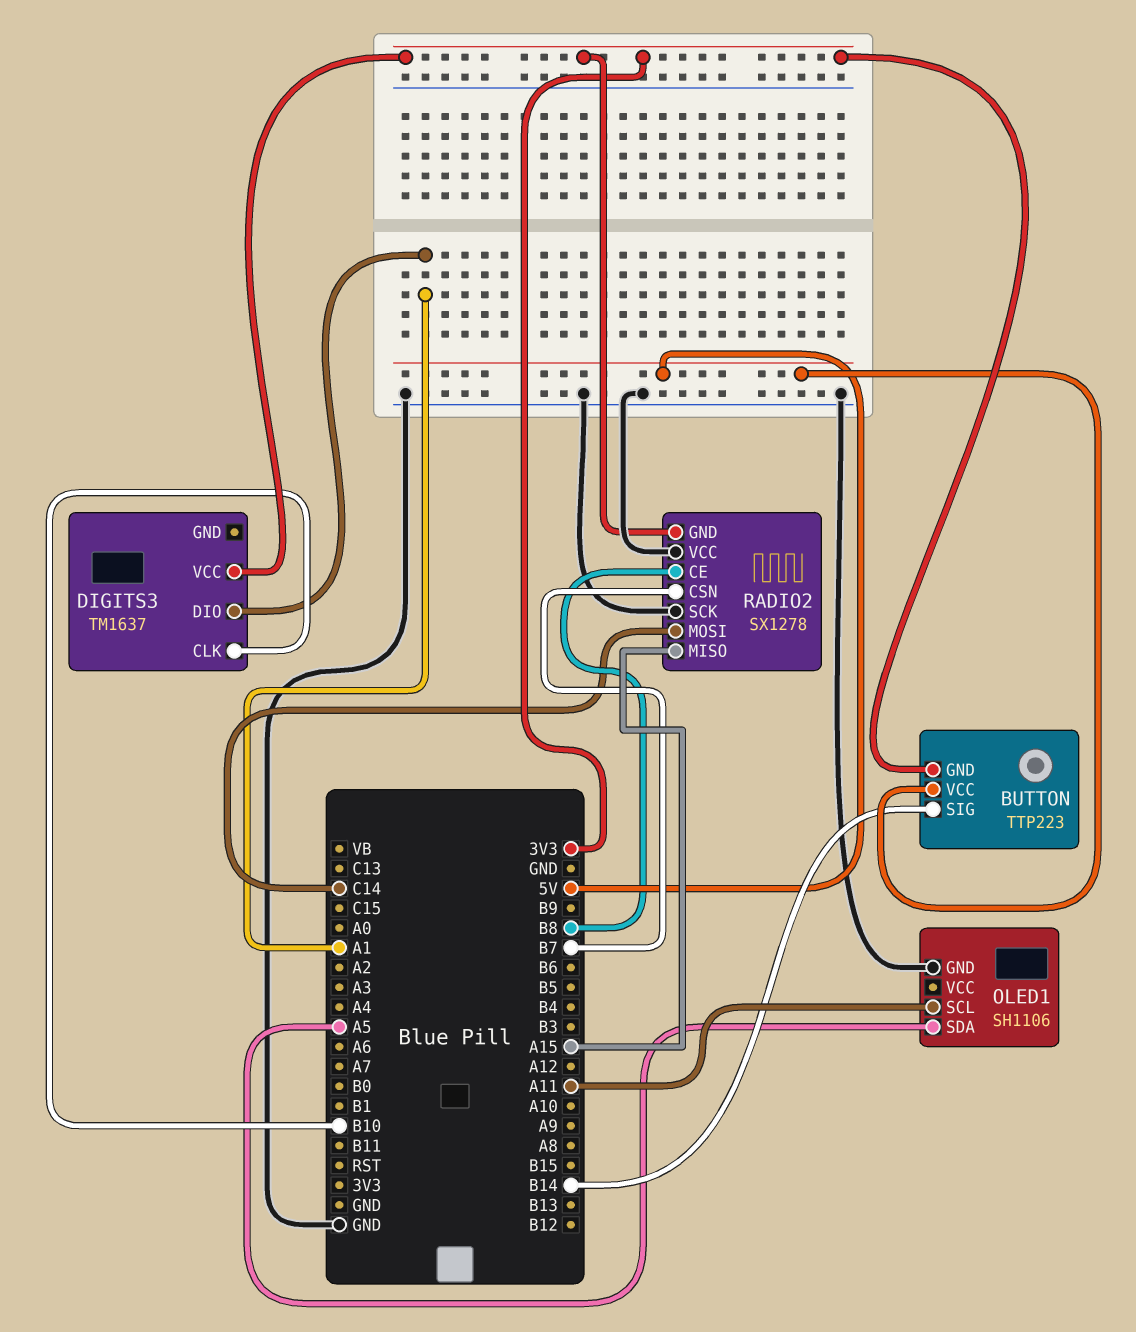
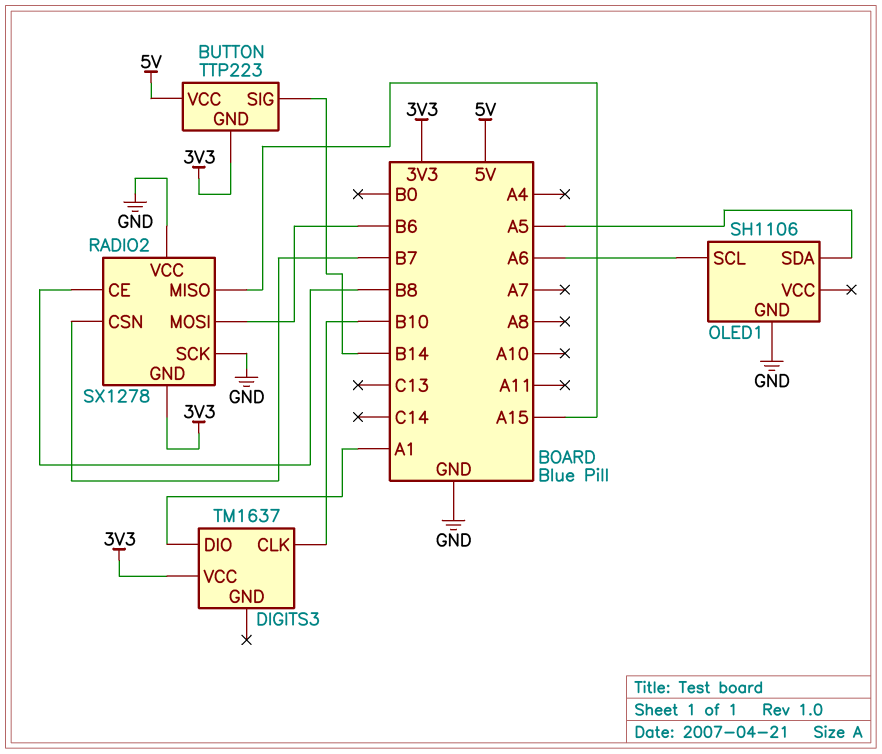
OLED1 pin SCL: A11 -> A6
RADIO2 pin MOSI: C14 -> B6

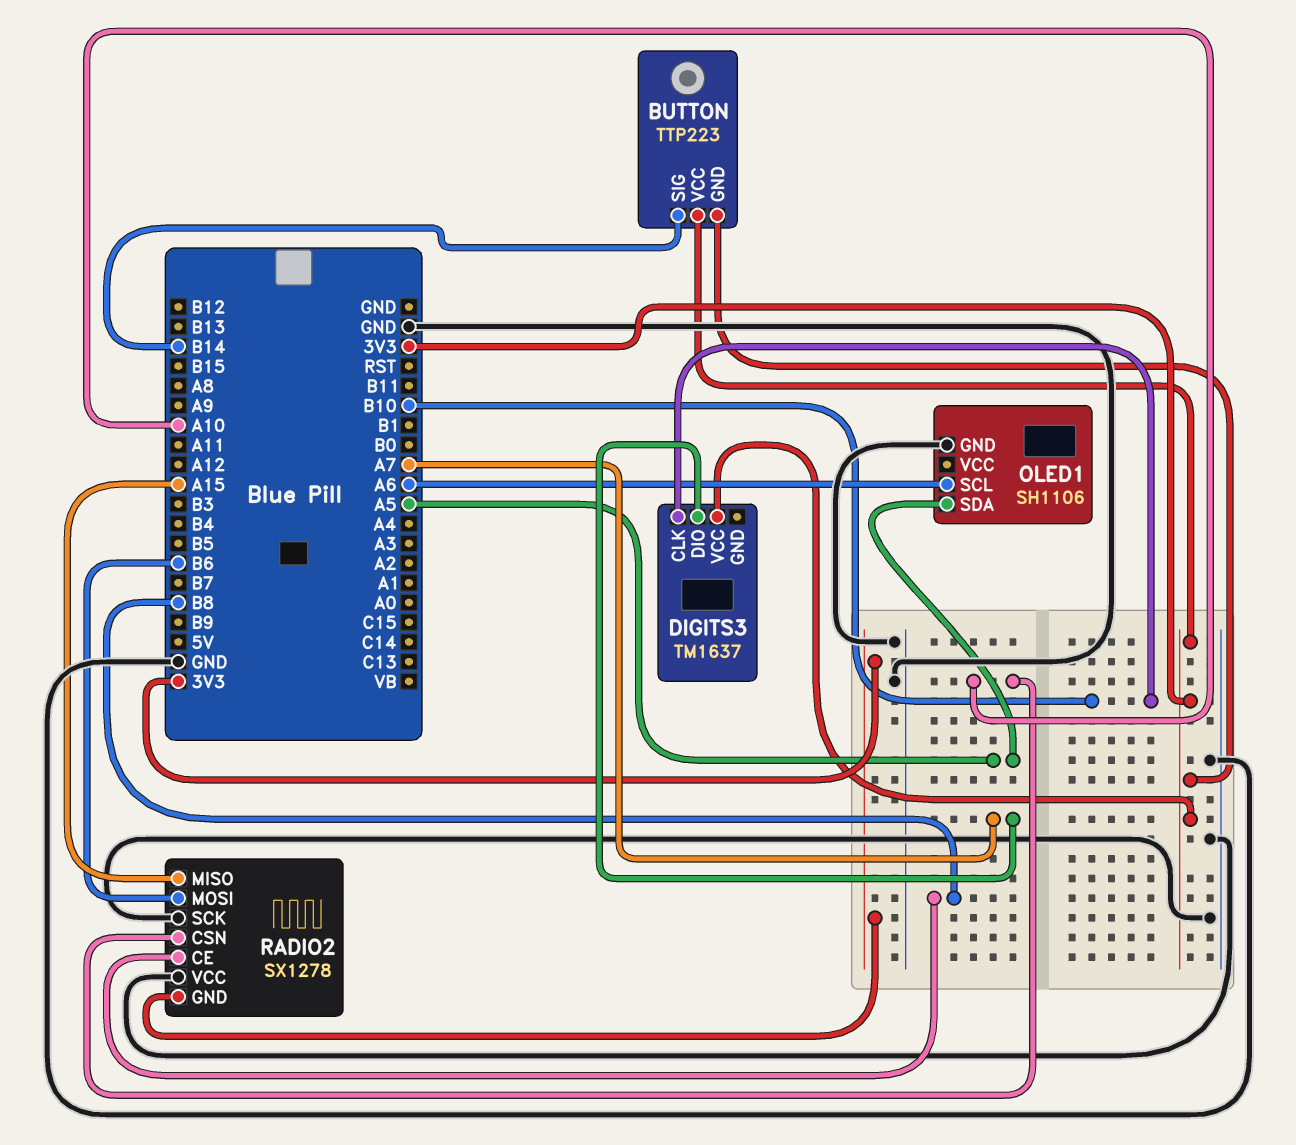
BUTTON pin VCC: 5V -> 3V3
DIGITS3 pin DIO: A1 -> A7
RADIO2 pin CSN: B7 -> A10

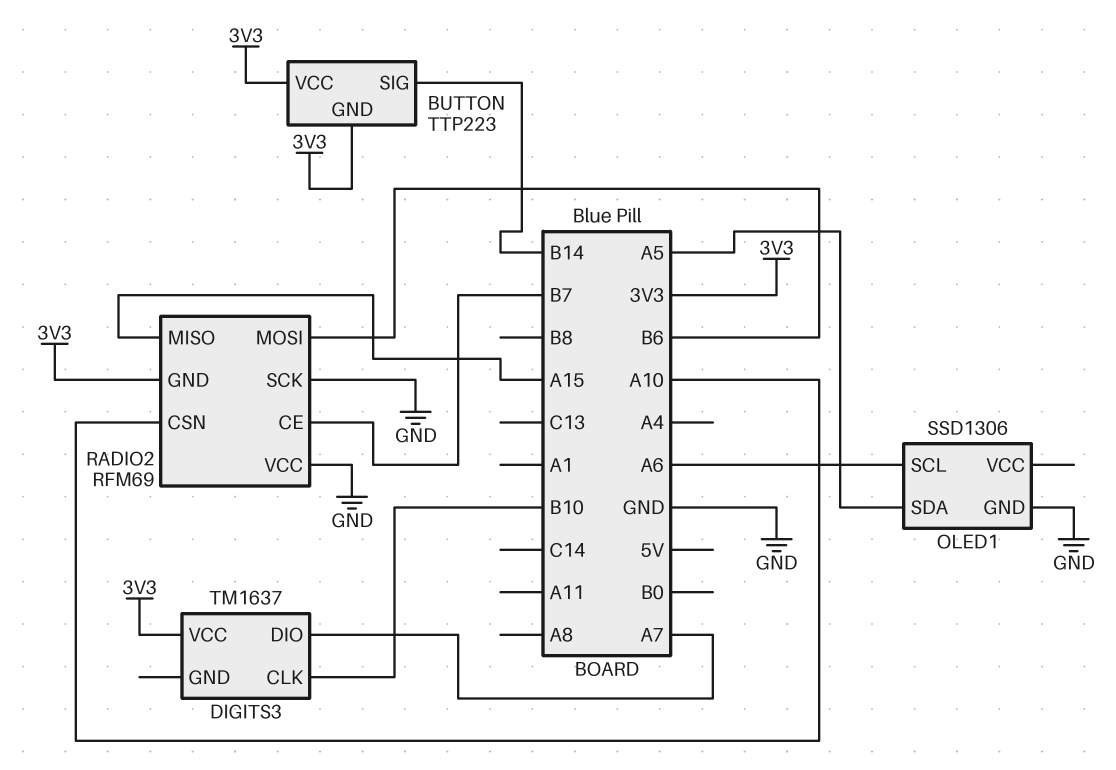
OLED1: SH1106 -> SSD1306
RADIO2: SX1278 -> RFM69
RADIO2 pin CE: B8 -> B7

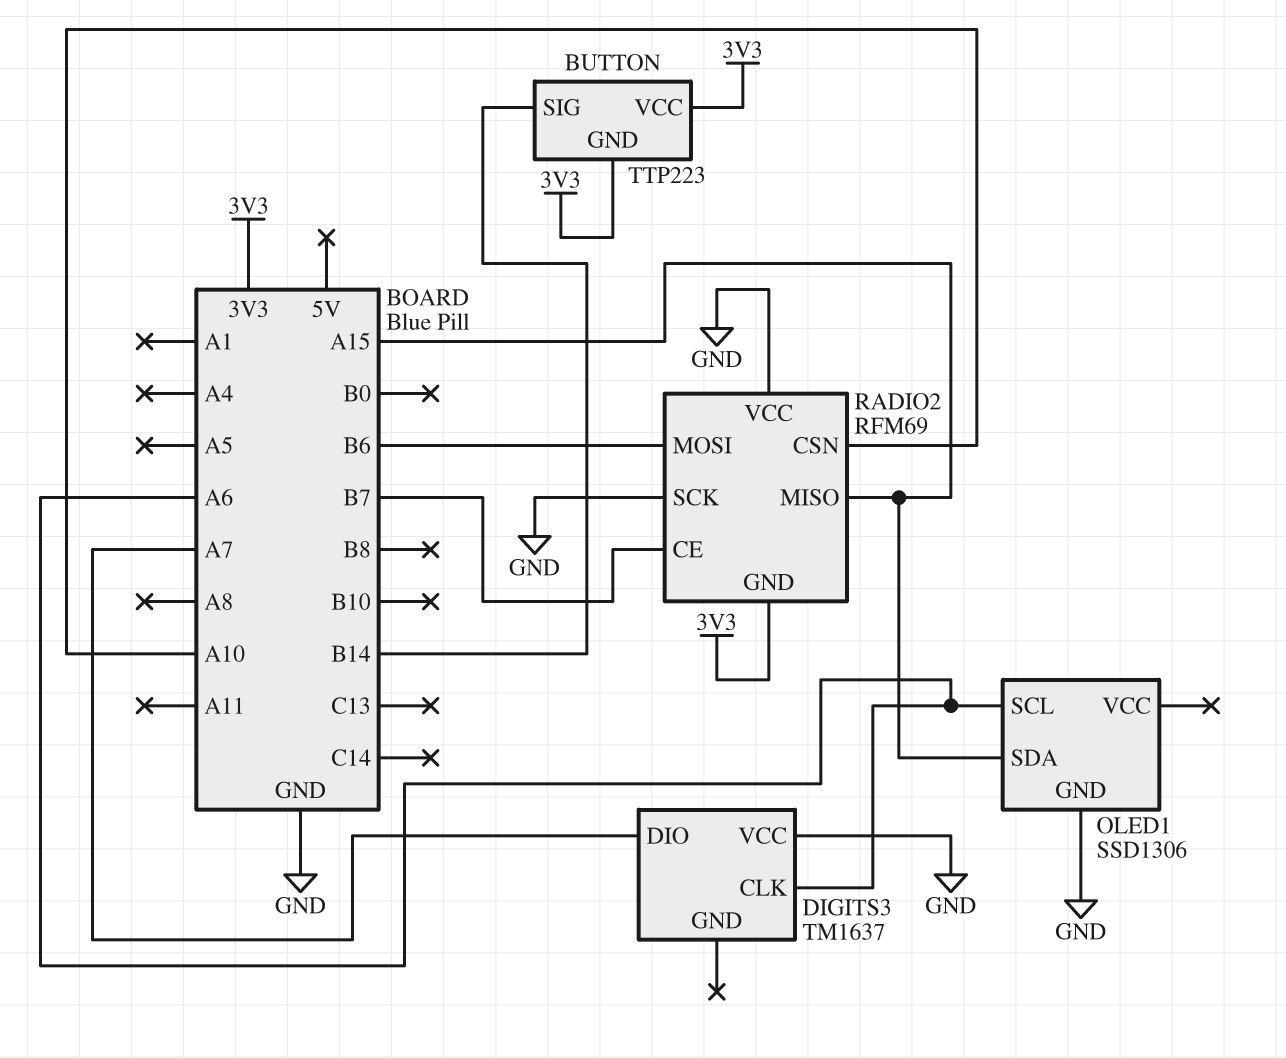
DIGITS3 pin CLK: B10 -> A6
DIGITS3 pin VCC: 3V3 -> GND
OLED1 pin SDA: A5 -> A15

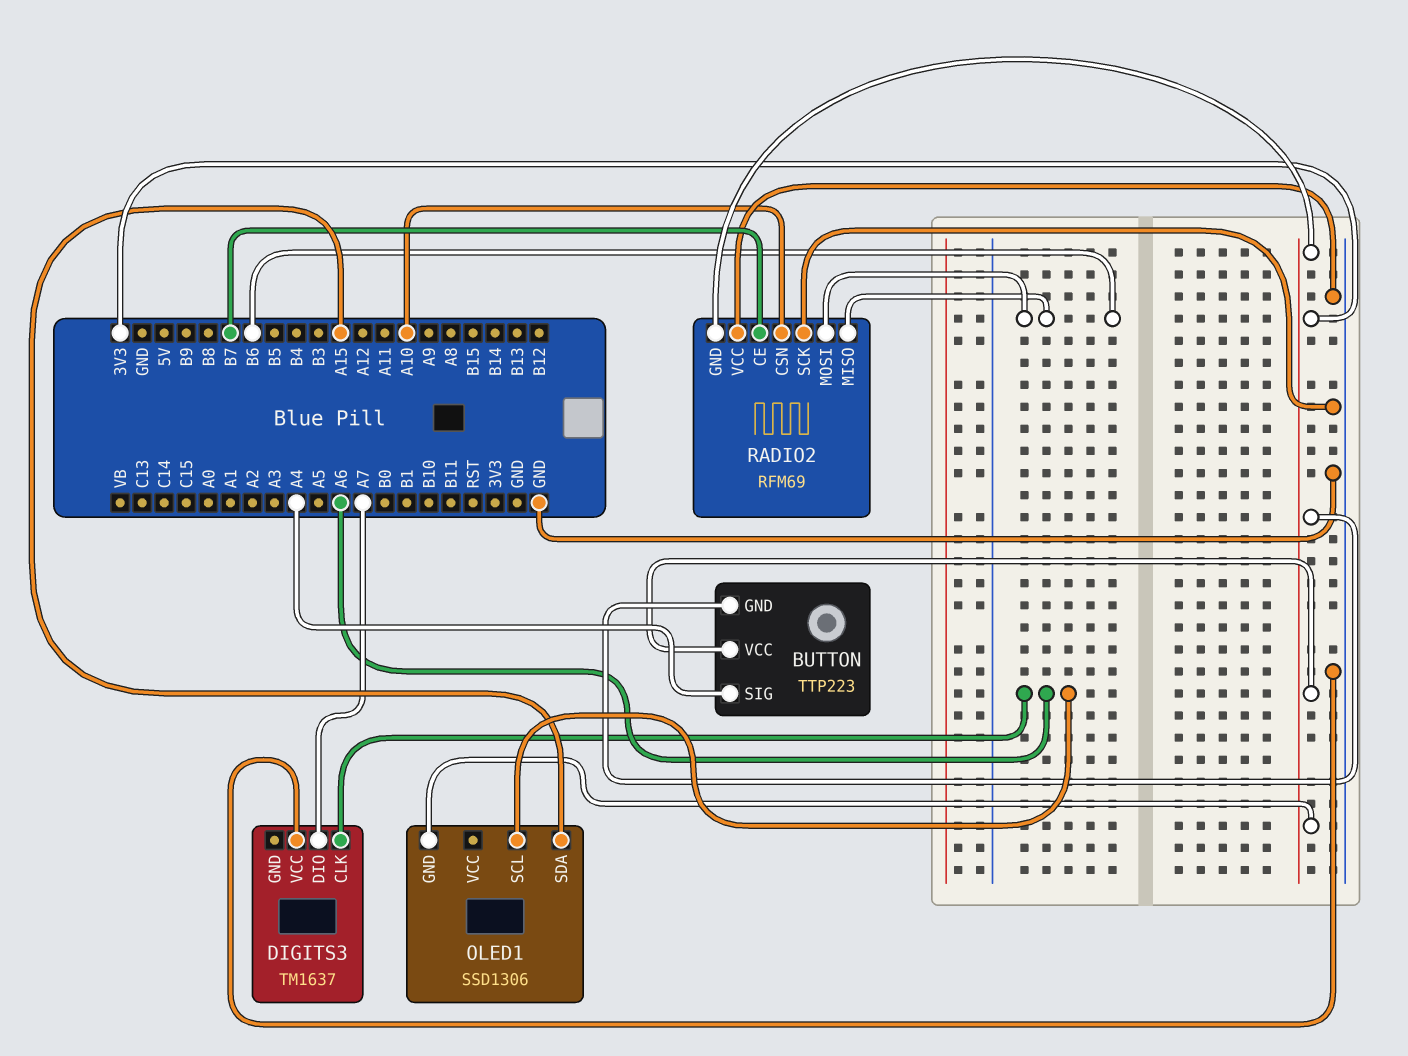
BUTTON pin SIG: B14 -> A4
OLED1 pin GND: GND -> 3V3
RADIO2 pin MISO: A15 -> B6

